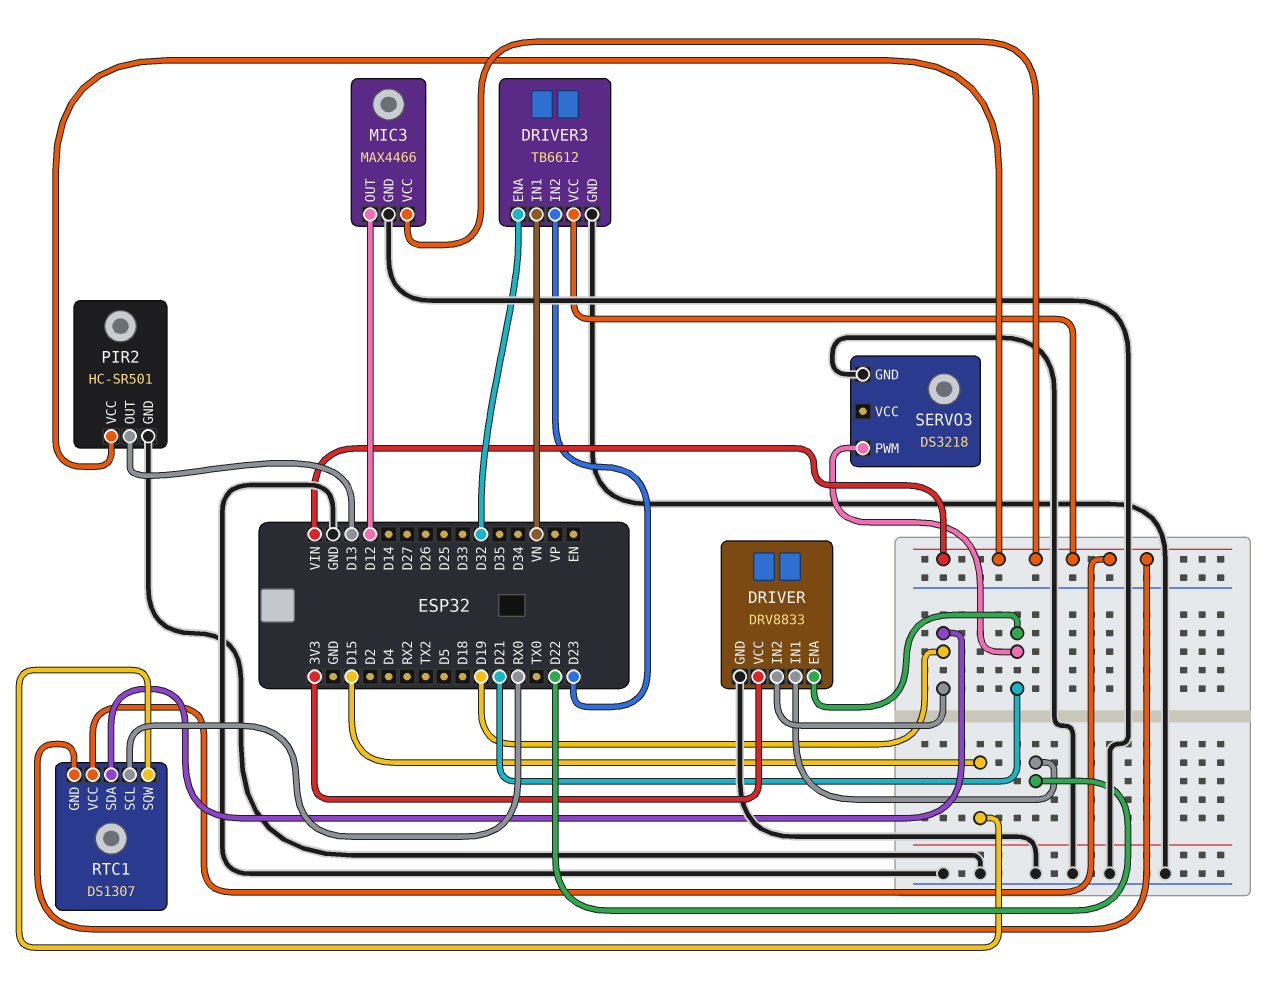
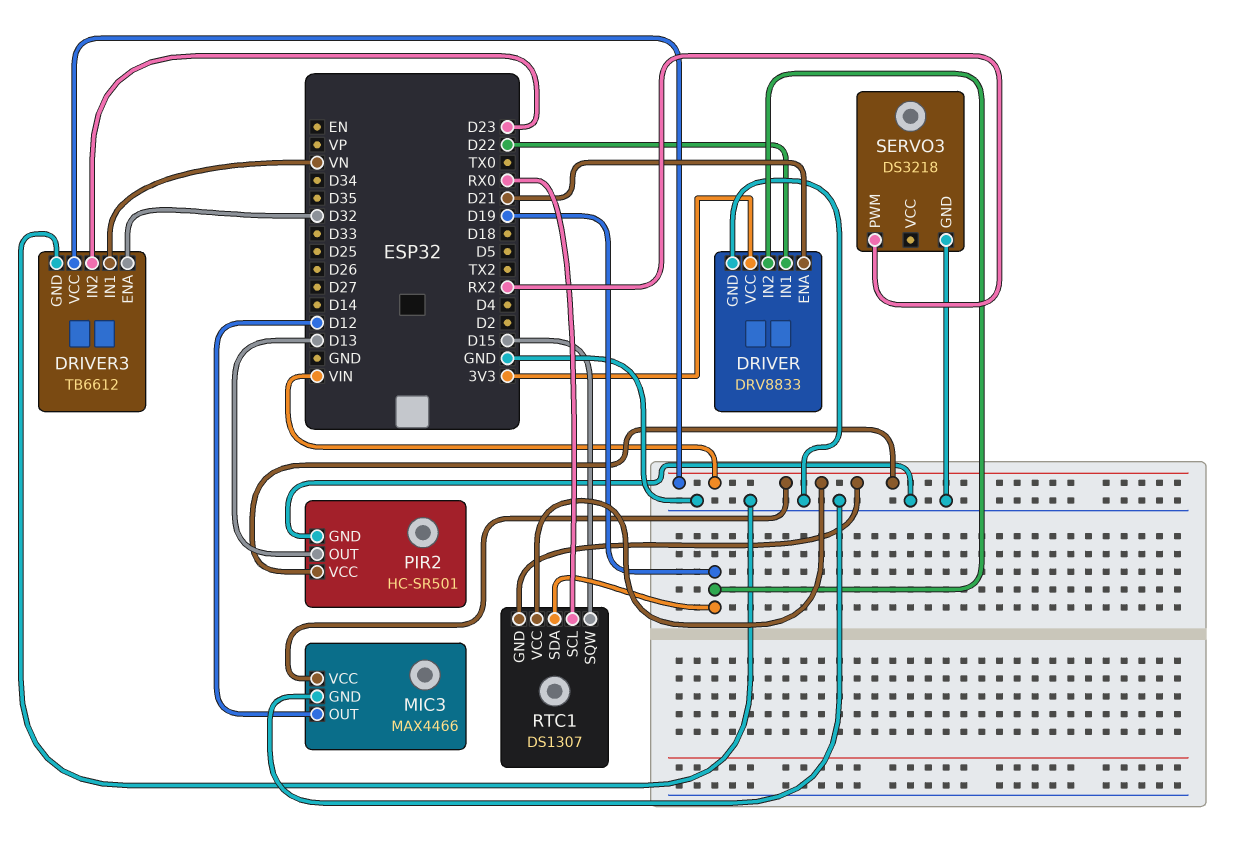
SERVO3 pin PWM: D21 -> RX2

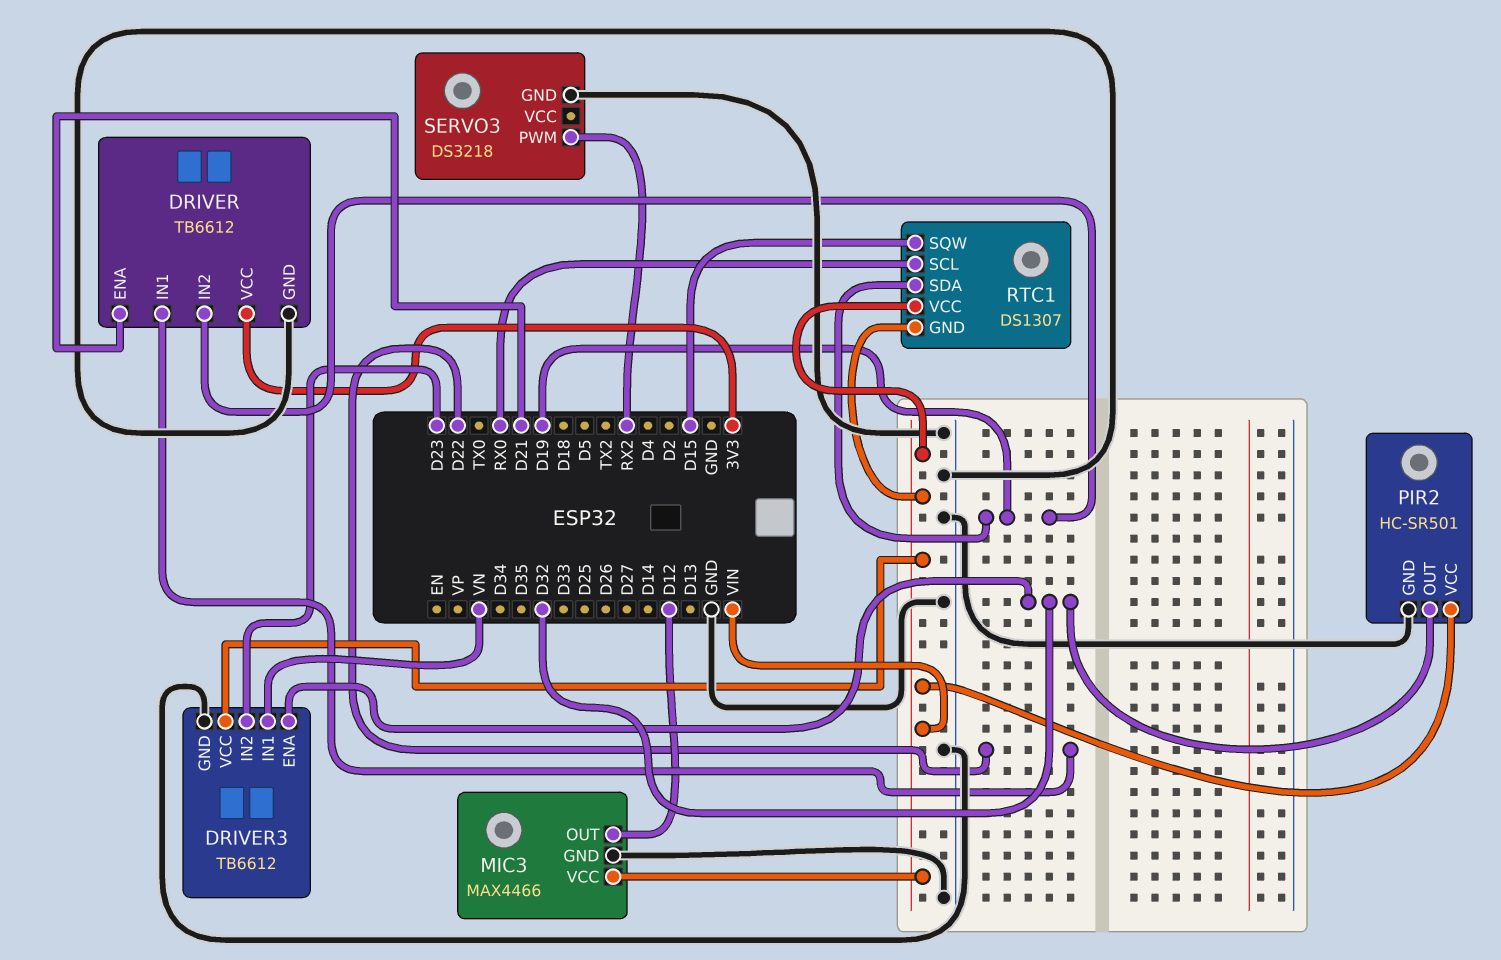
DRIVER: DRV8833 -> TB6612
PIR2 pin OUT: D13 -> D32

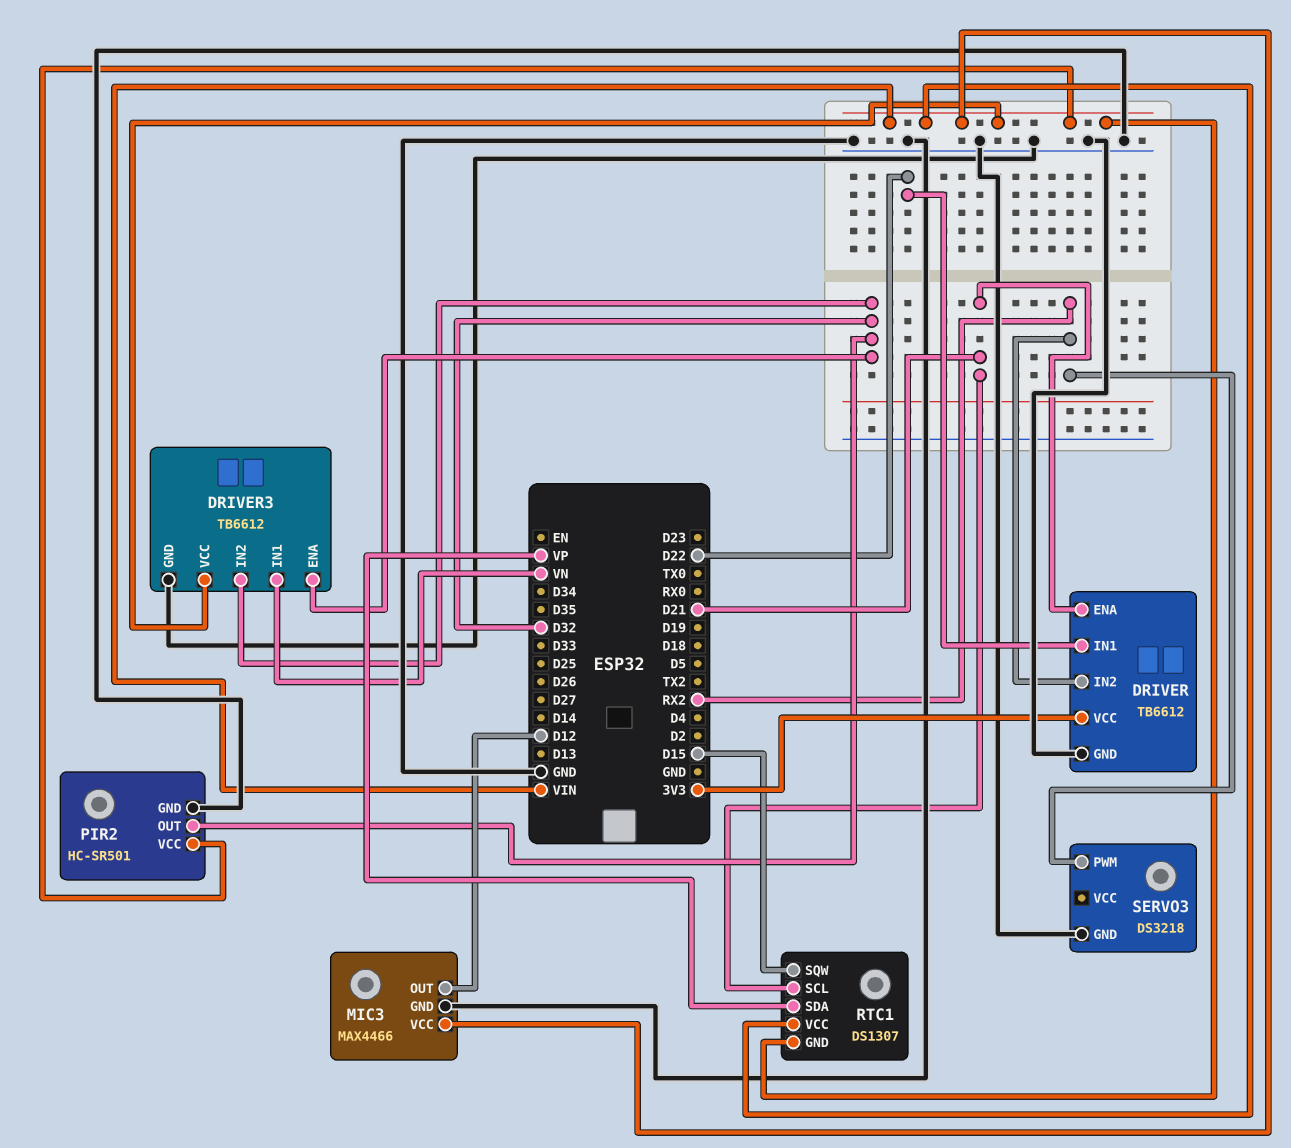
DRIVER pin IN2: D19 -> RX2
DRIVER3 pin IN2: D23 -> D32
RTC1 pin SCL: RX0 -> D21
RTC1 pin SDA: D19 -> VP

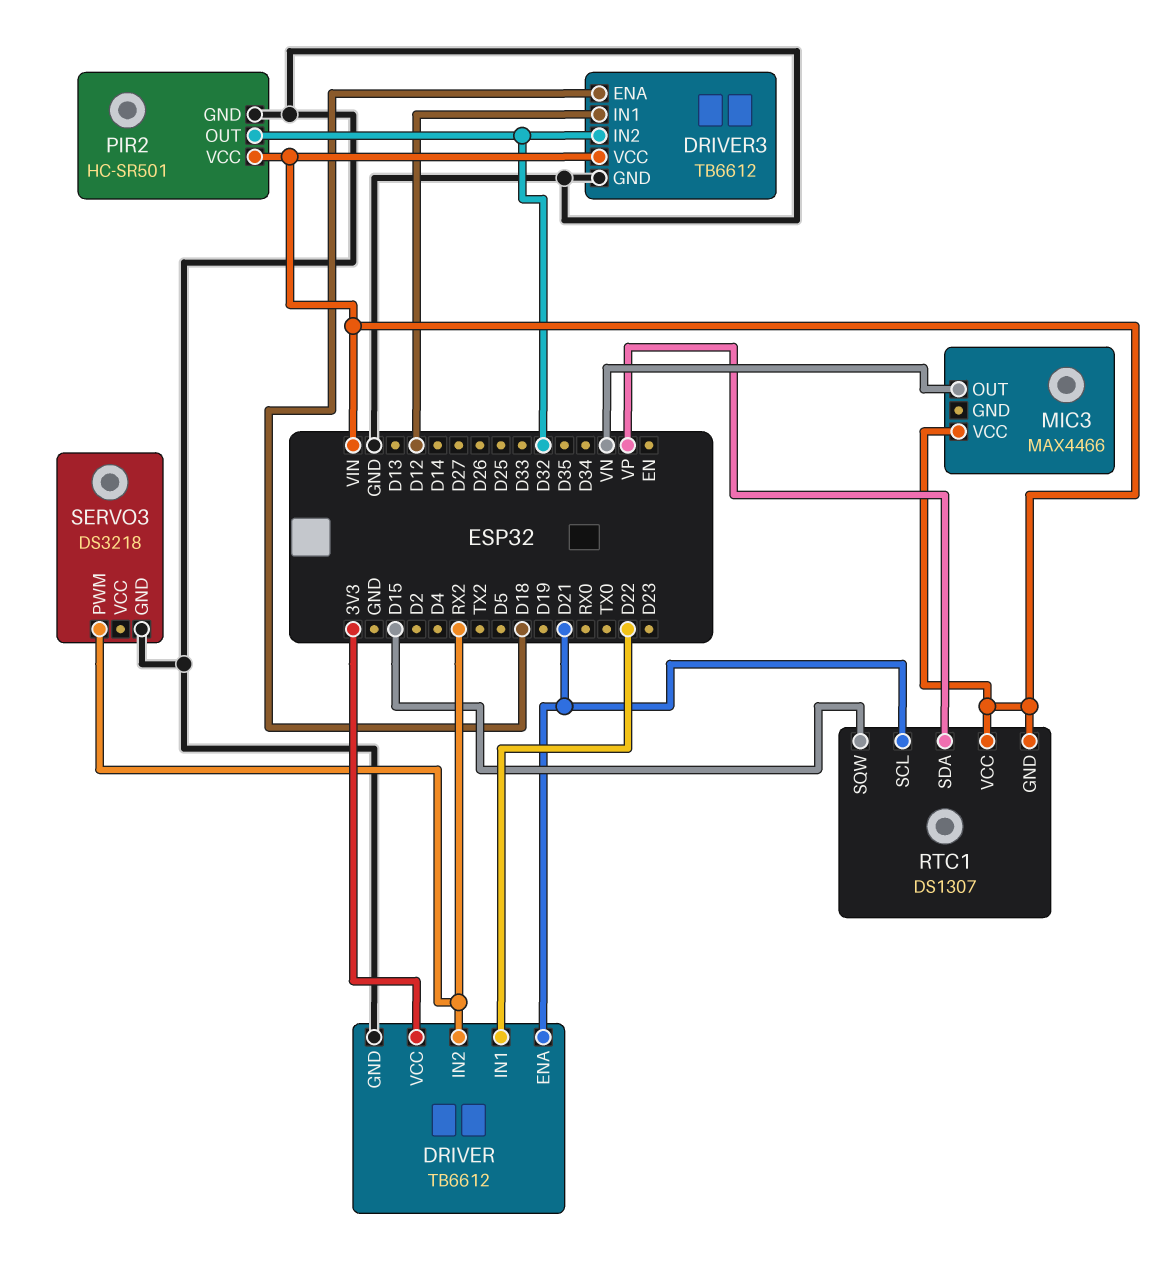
DRIVER3 pin ENA: D32 -> D18
DRIVER3 pin IN1: VN -> D12
MIC3 pin GND: GND -> none
MIC3 pin OUT: D12 -> VN

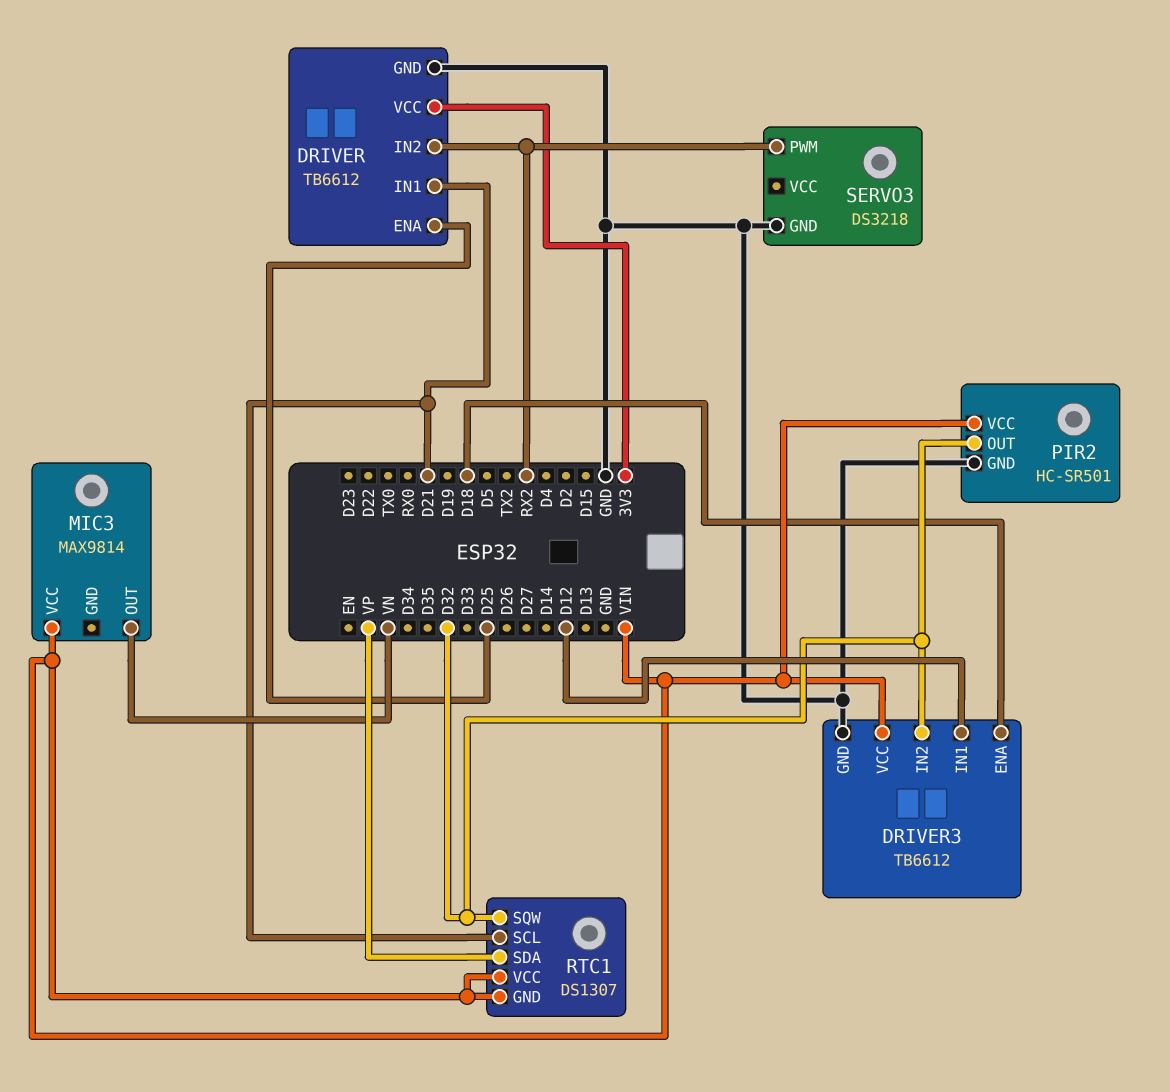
DRIVER pin ENA: D21 -> D25
DRIVER pin IN1: D22 -> D21
MIC3: MAX4466 -> MAX9814
RTC1 pin SQW: D15 -> D32

